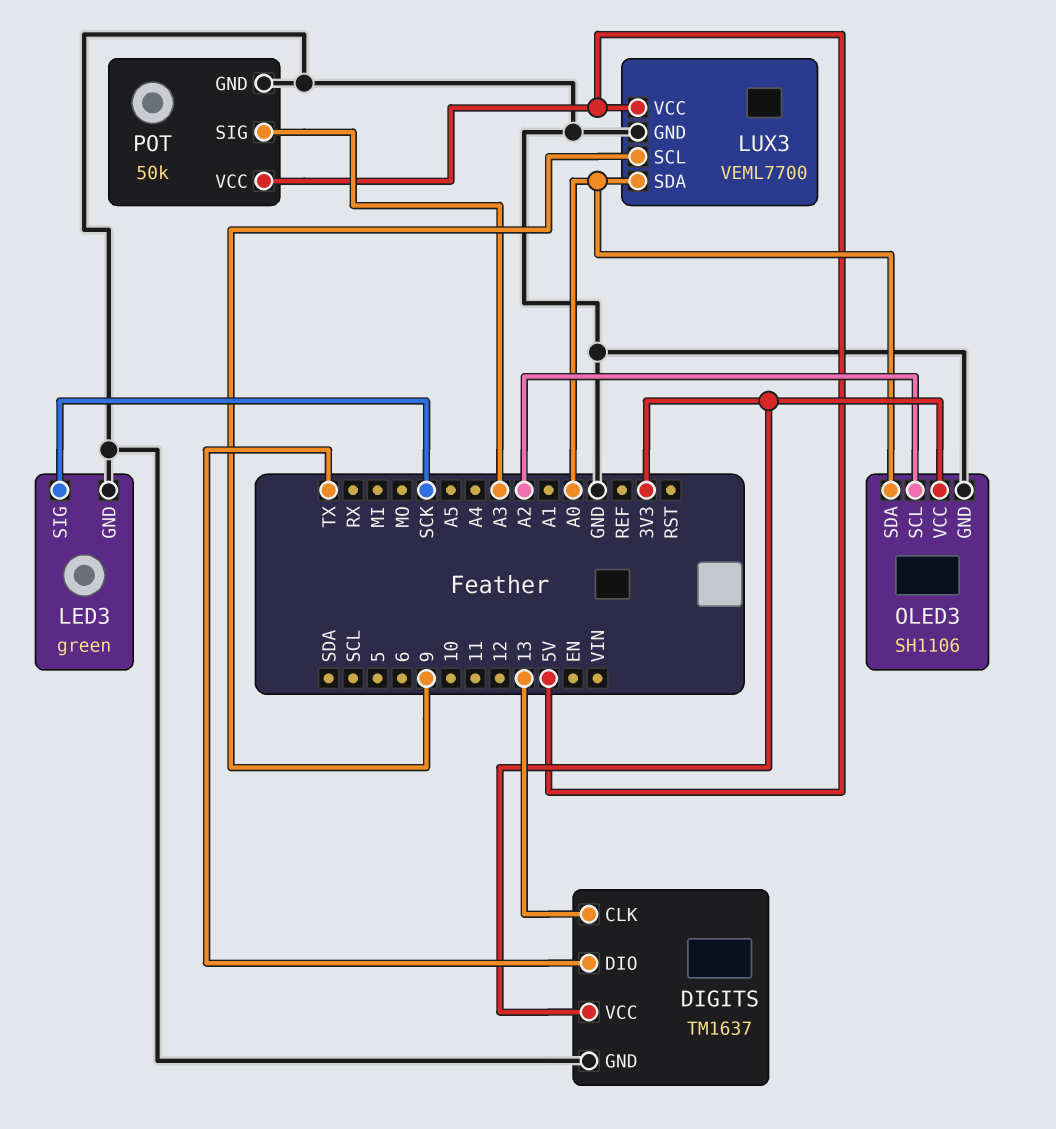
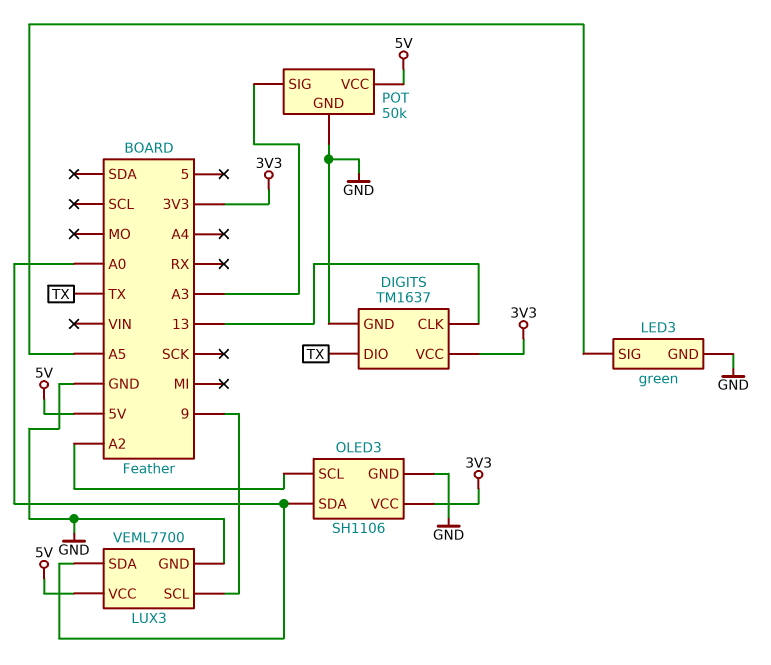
LED3 pin SIG: SCK -> A5

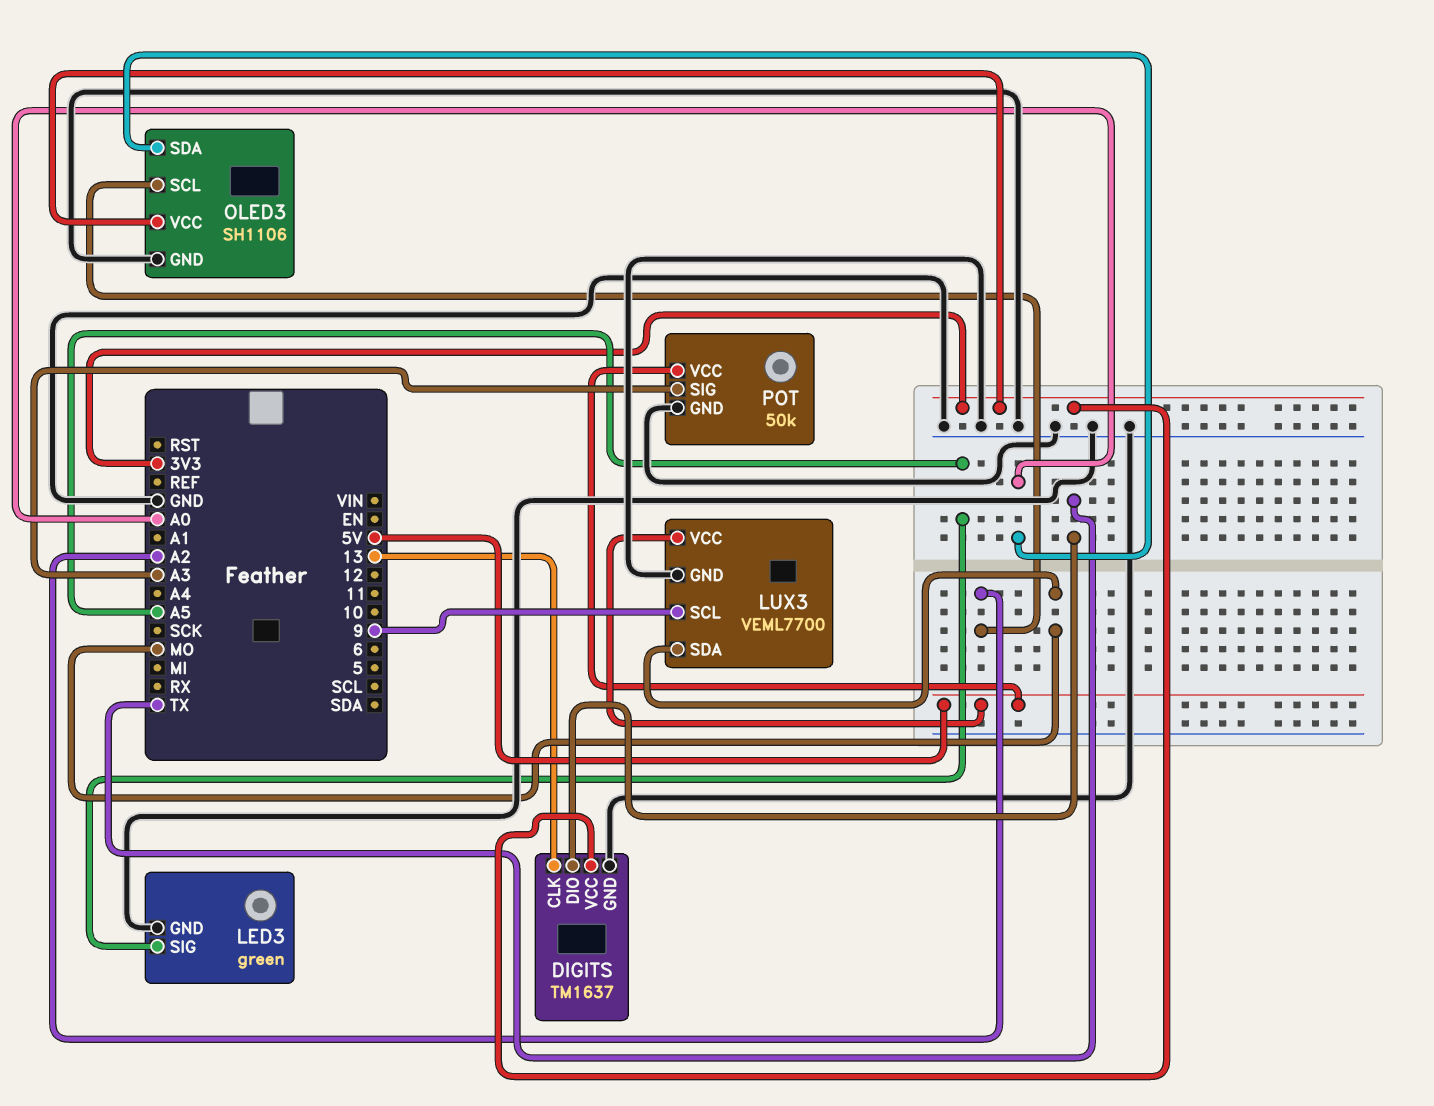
LUX3 pin SDA: A0 -> MO

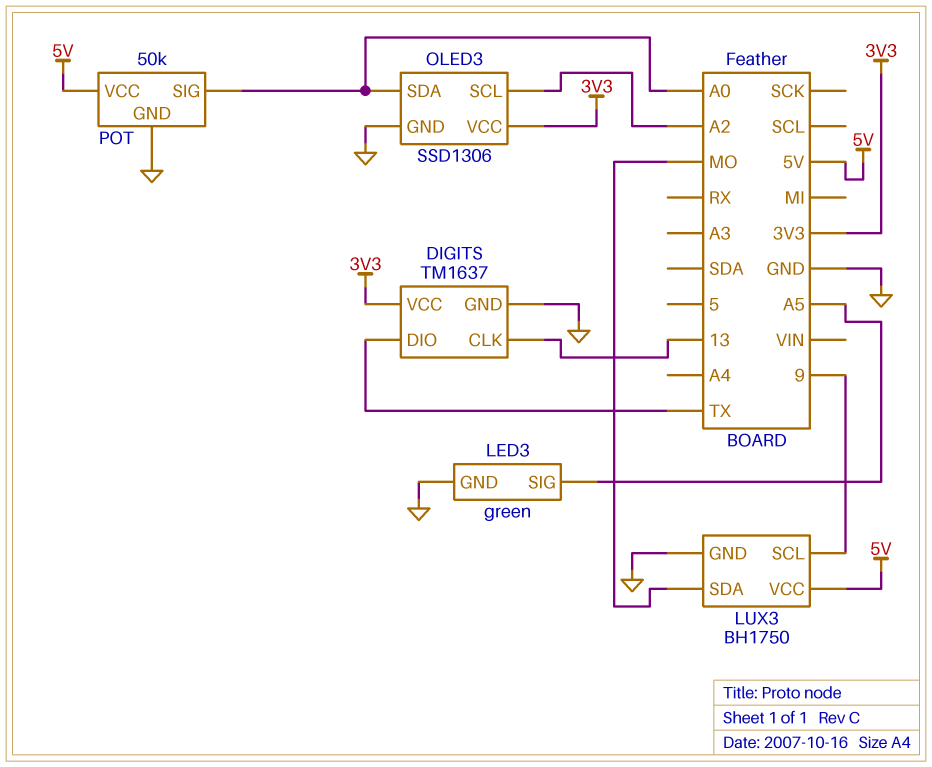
LUX3: VEML7700 -> BH1750
OLED3: SH1106 -> SSD1306
POT pin SIG: A3 -> A0

